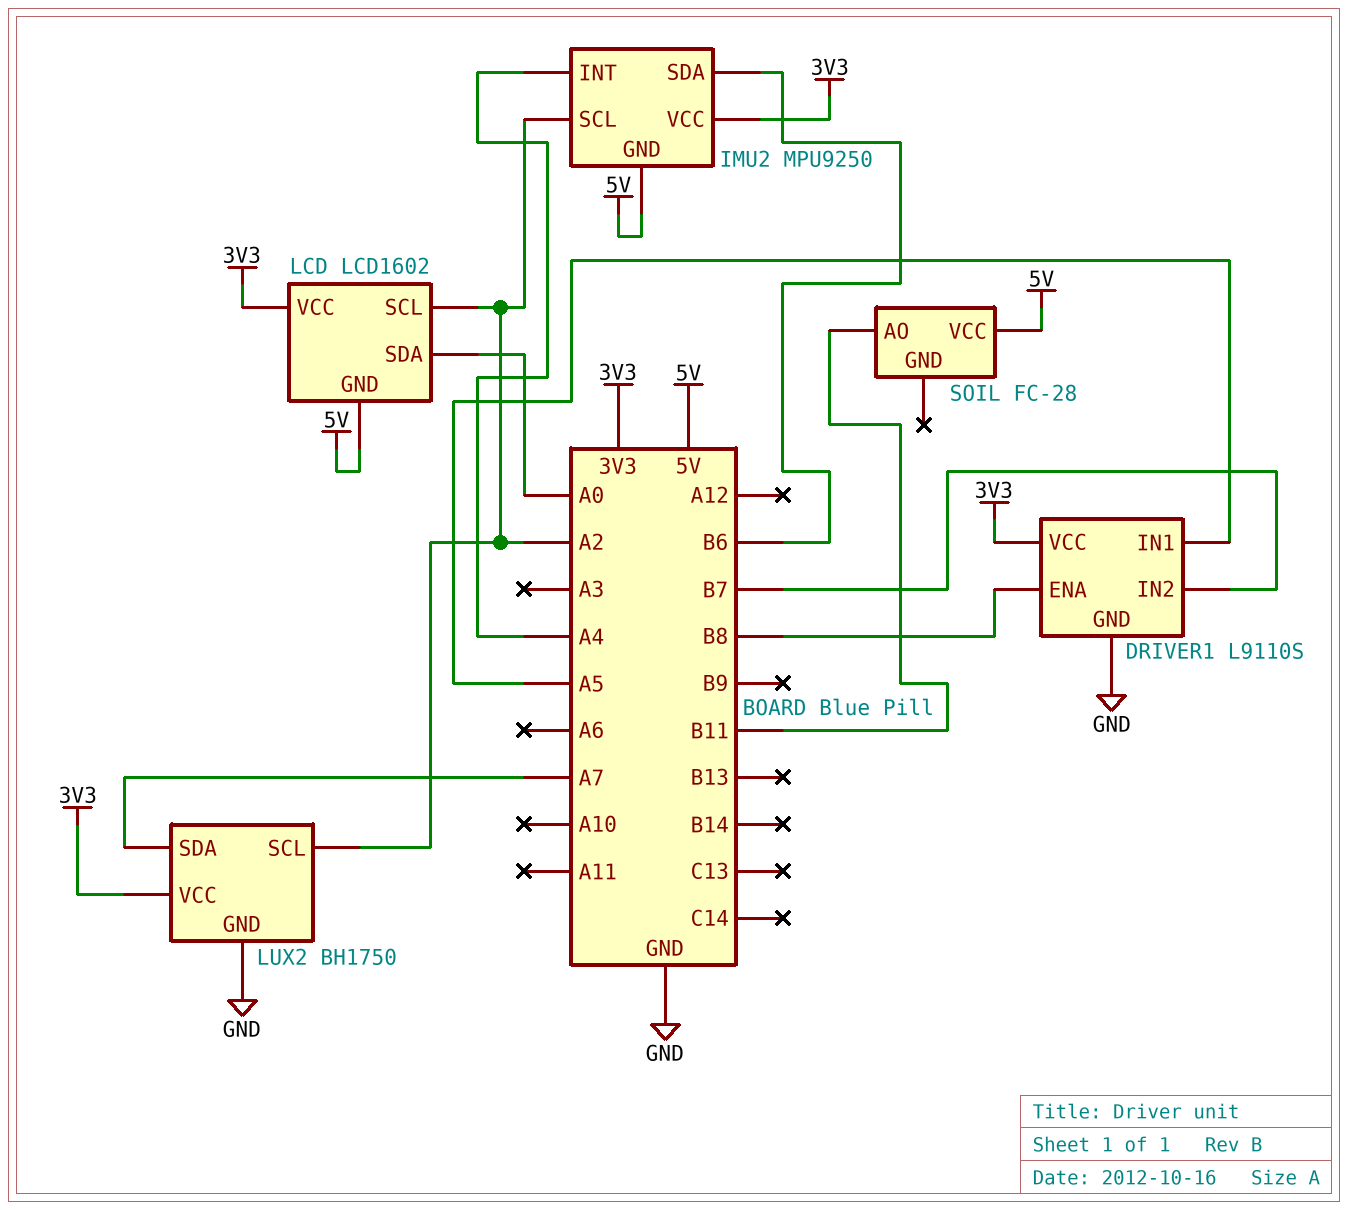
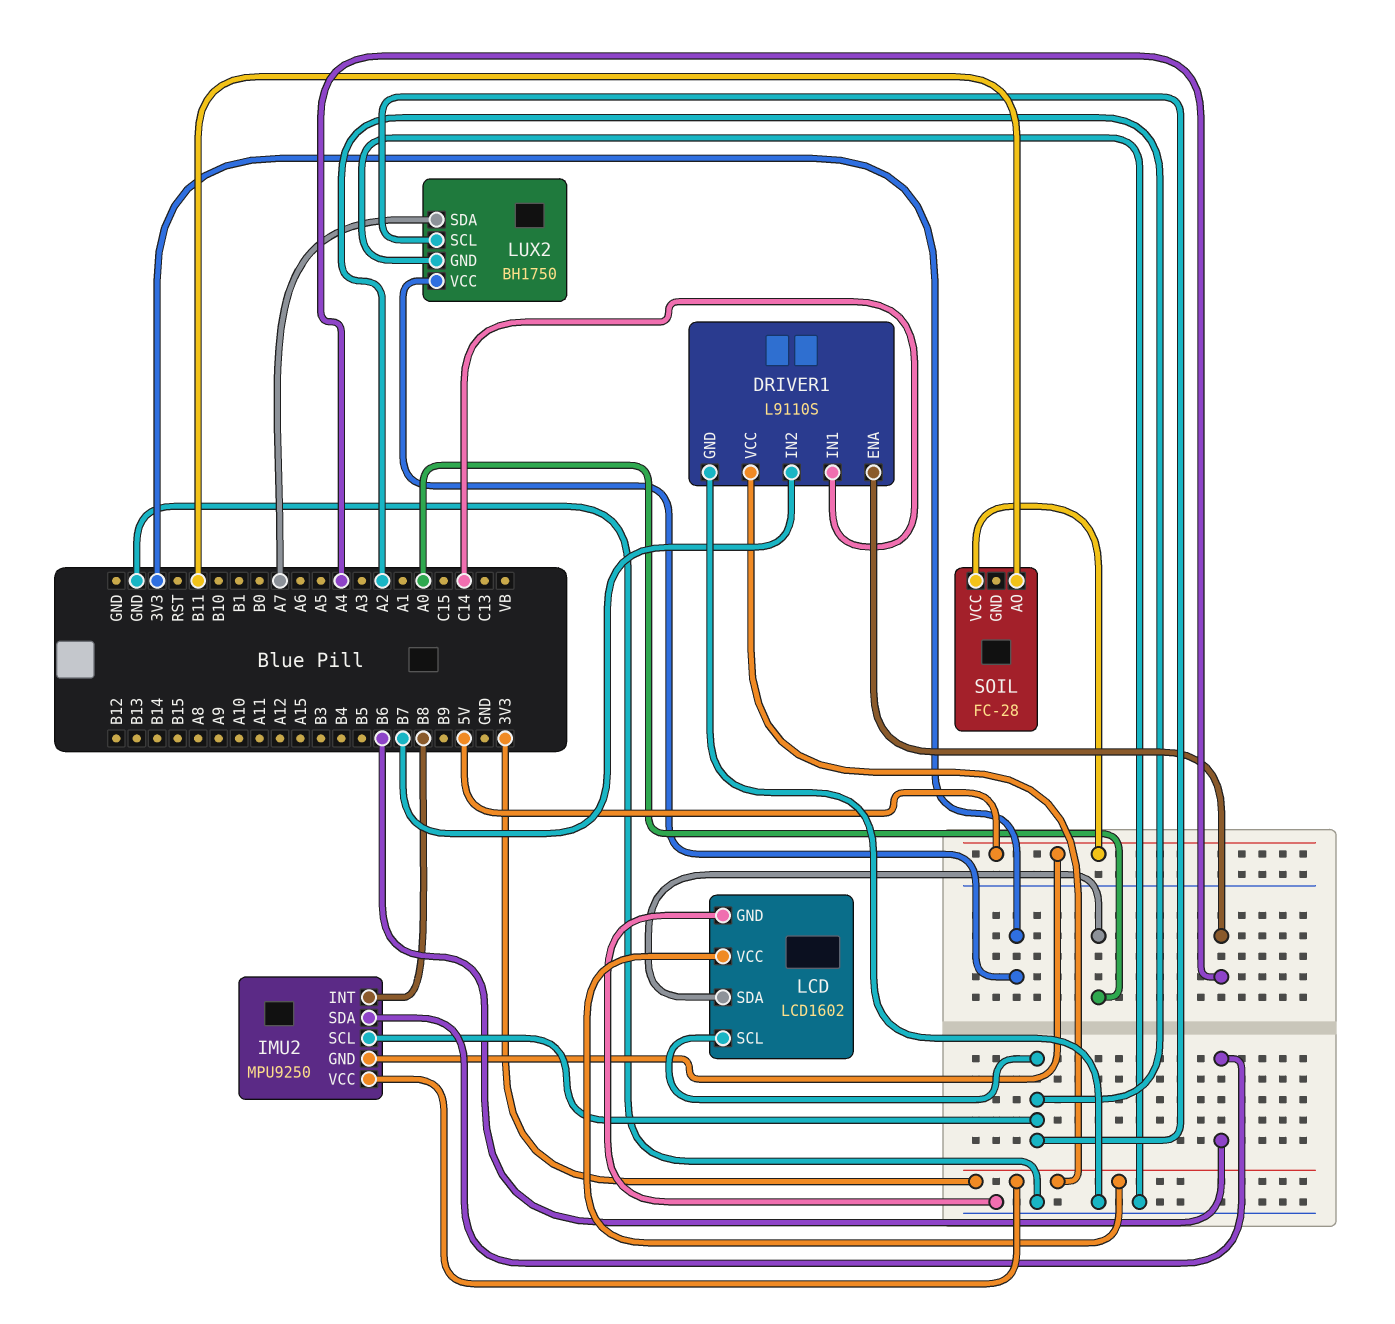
DRIVER1 pin ENA: B8 -> A4
DRIVER1 pin IN1: A5 -> C14
IMU2 pin INT: A4 -> B8
LCD pin GND: 5V -> GND

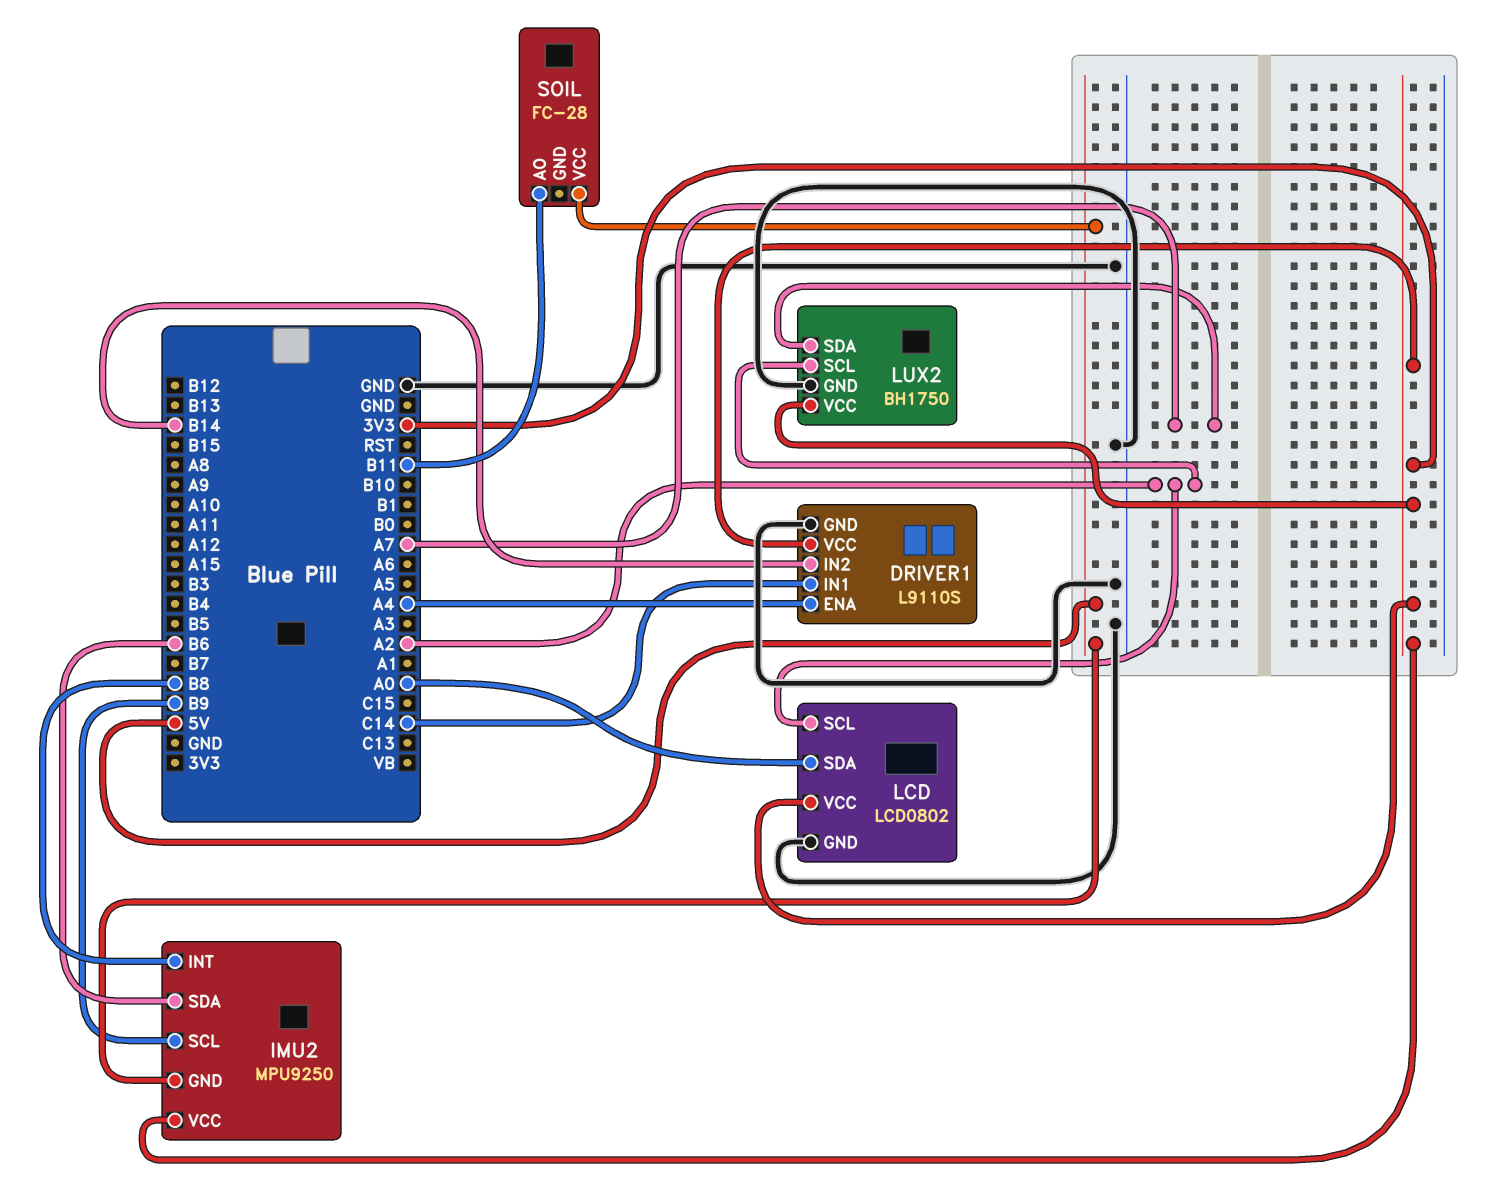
DRIVER1 pin IN2: B7 -> B14
IMU2 pin SCL: A2 -> B9
LCD: LCD1602 -> LCD0802

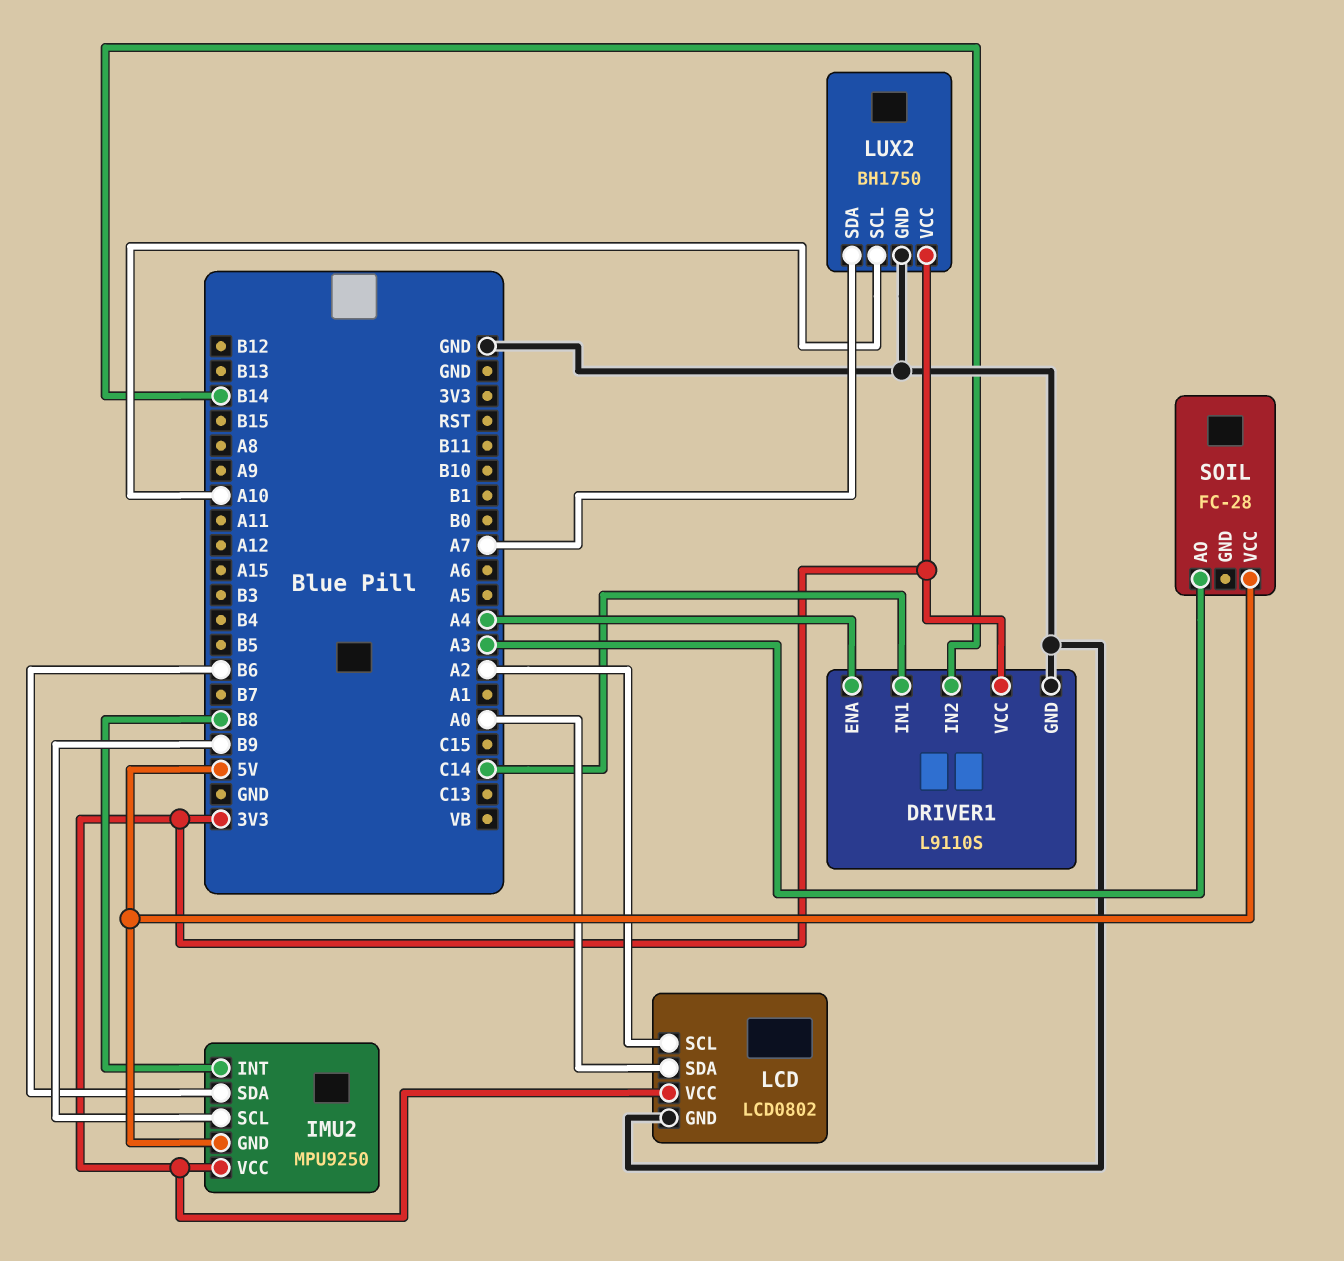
LUX2 pin SCL: A2 -> A10
SOIL pin AO: B11 -> A3

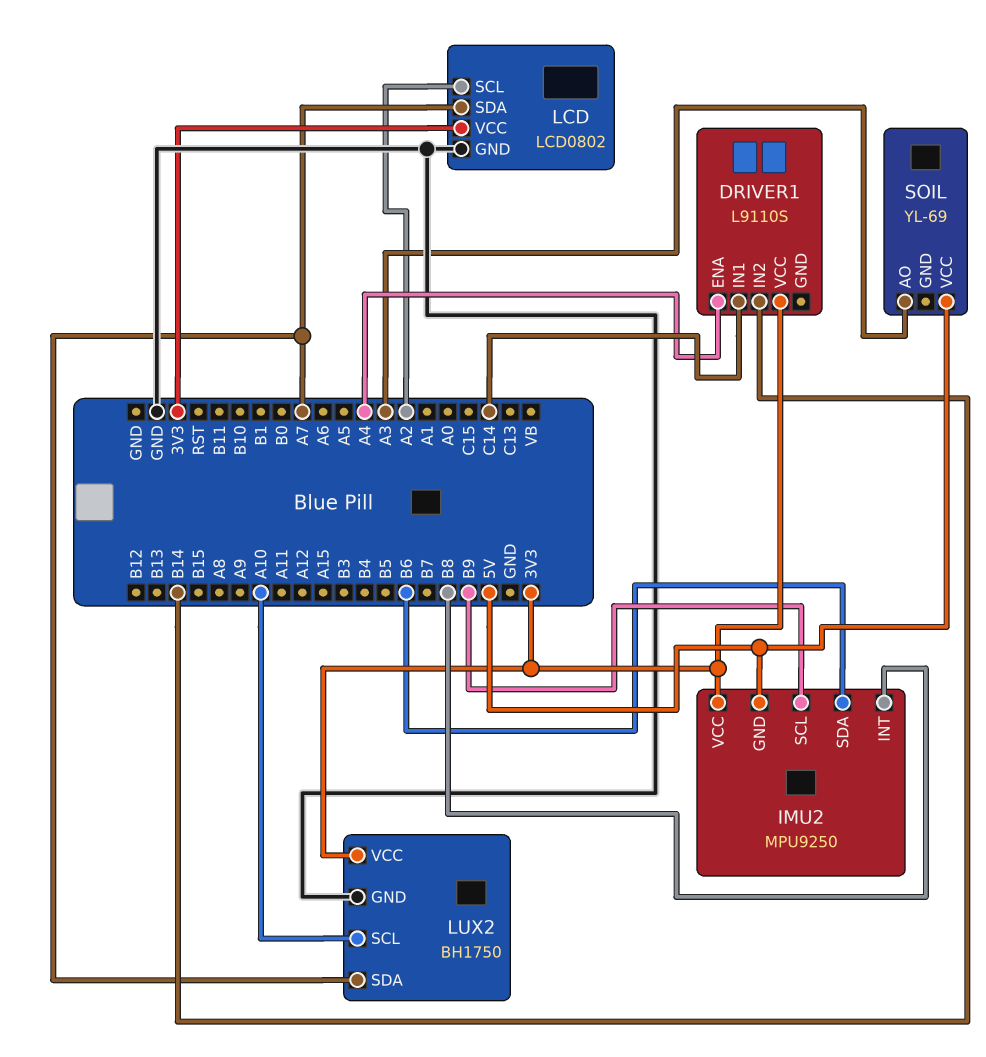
DRIVER1 pin GND: GND -> none
LCD pin SDA: A0 -> A7
SOIL: FC-28 -> YL-69

